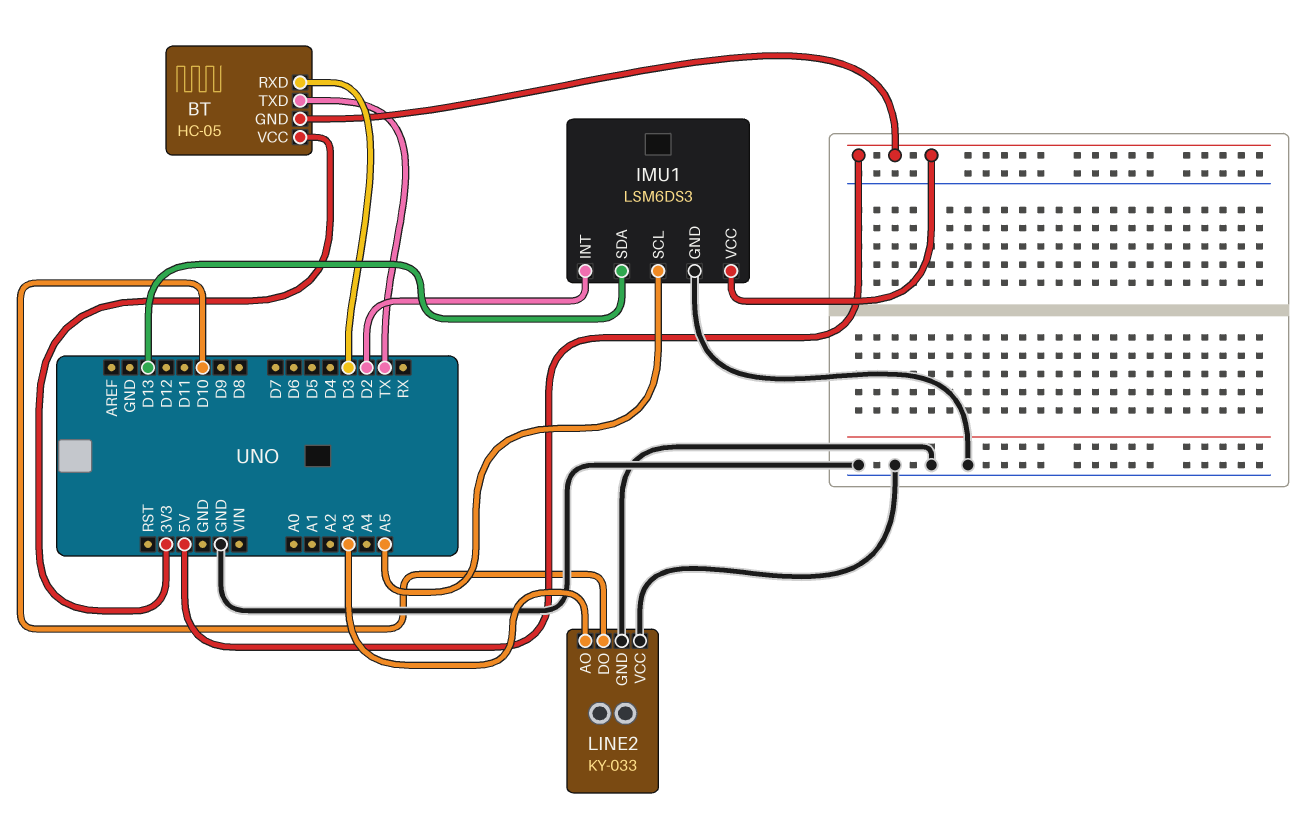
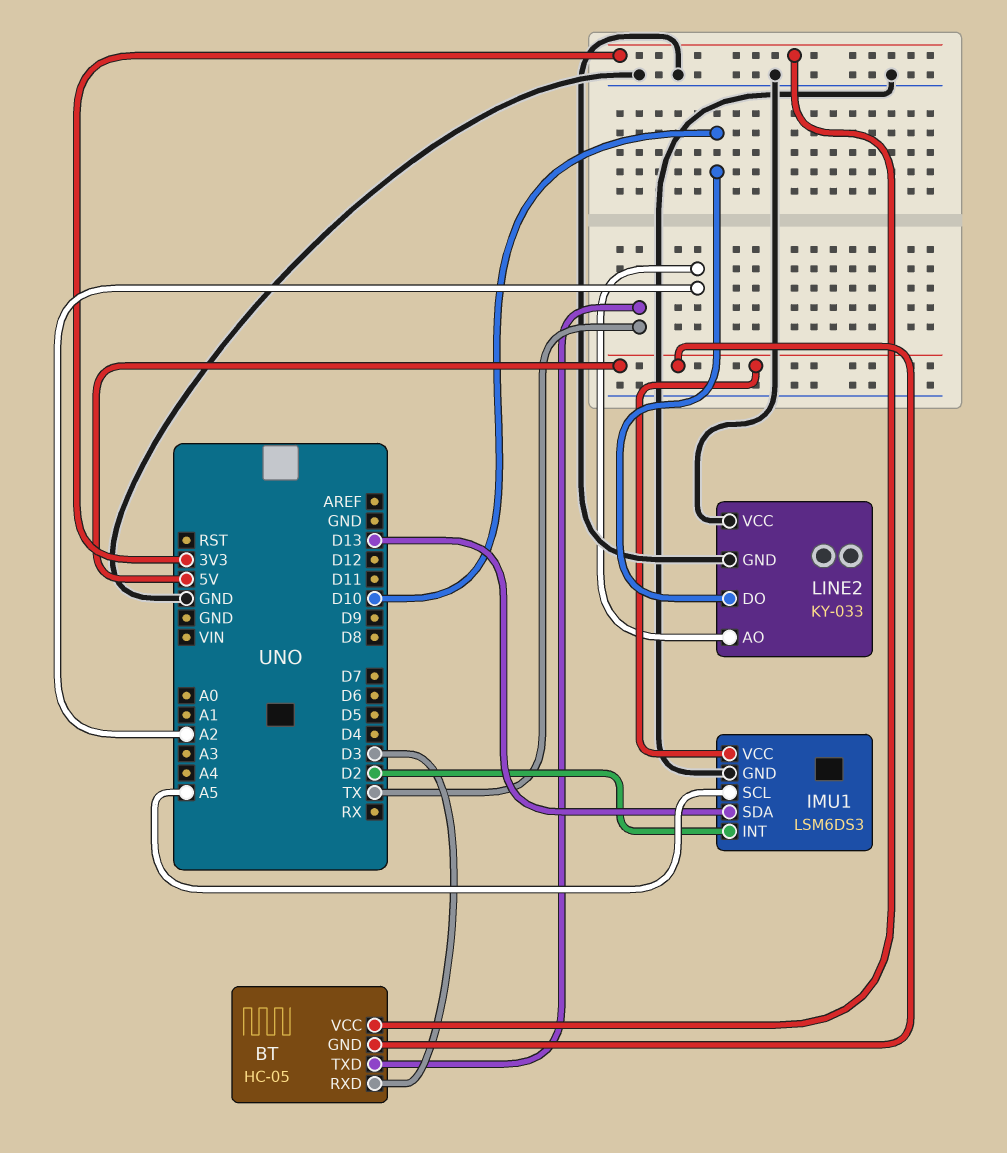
LINE2 pin AO: A3 -> A2

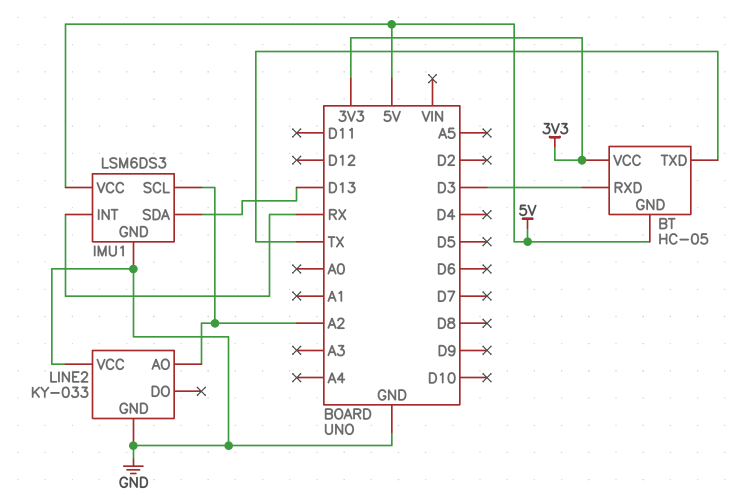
IMU1 pin INT: D2 -> RX
IMU1 pin SCL: A5 -> A2
LINE2 pin DO: D10 -> none

